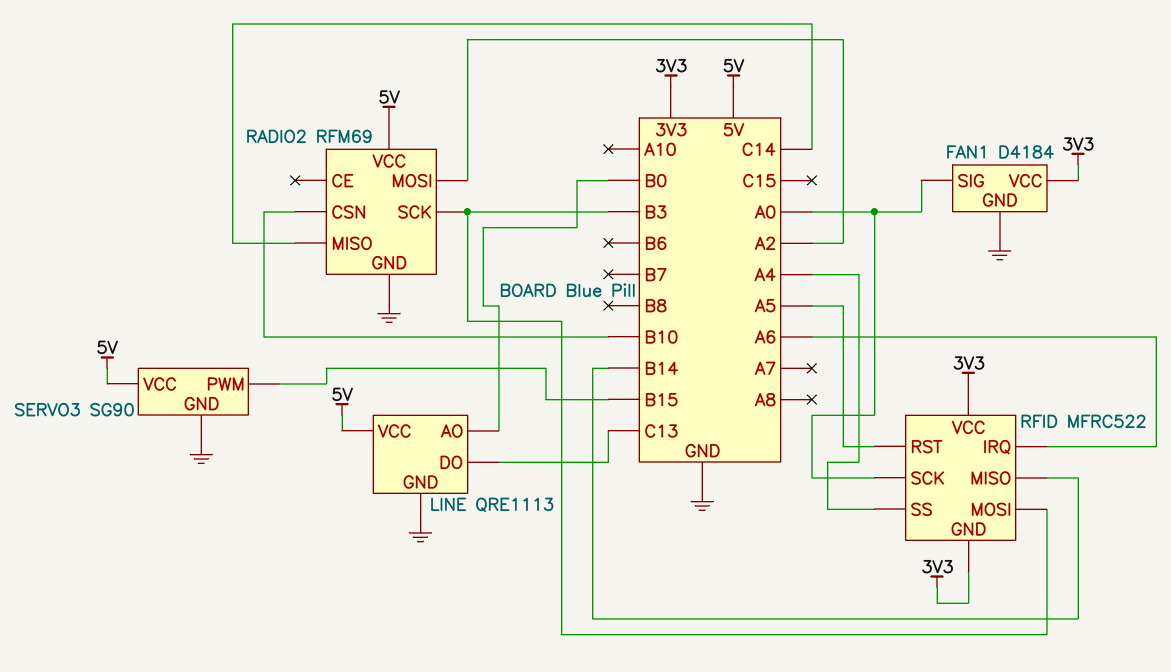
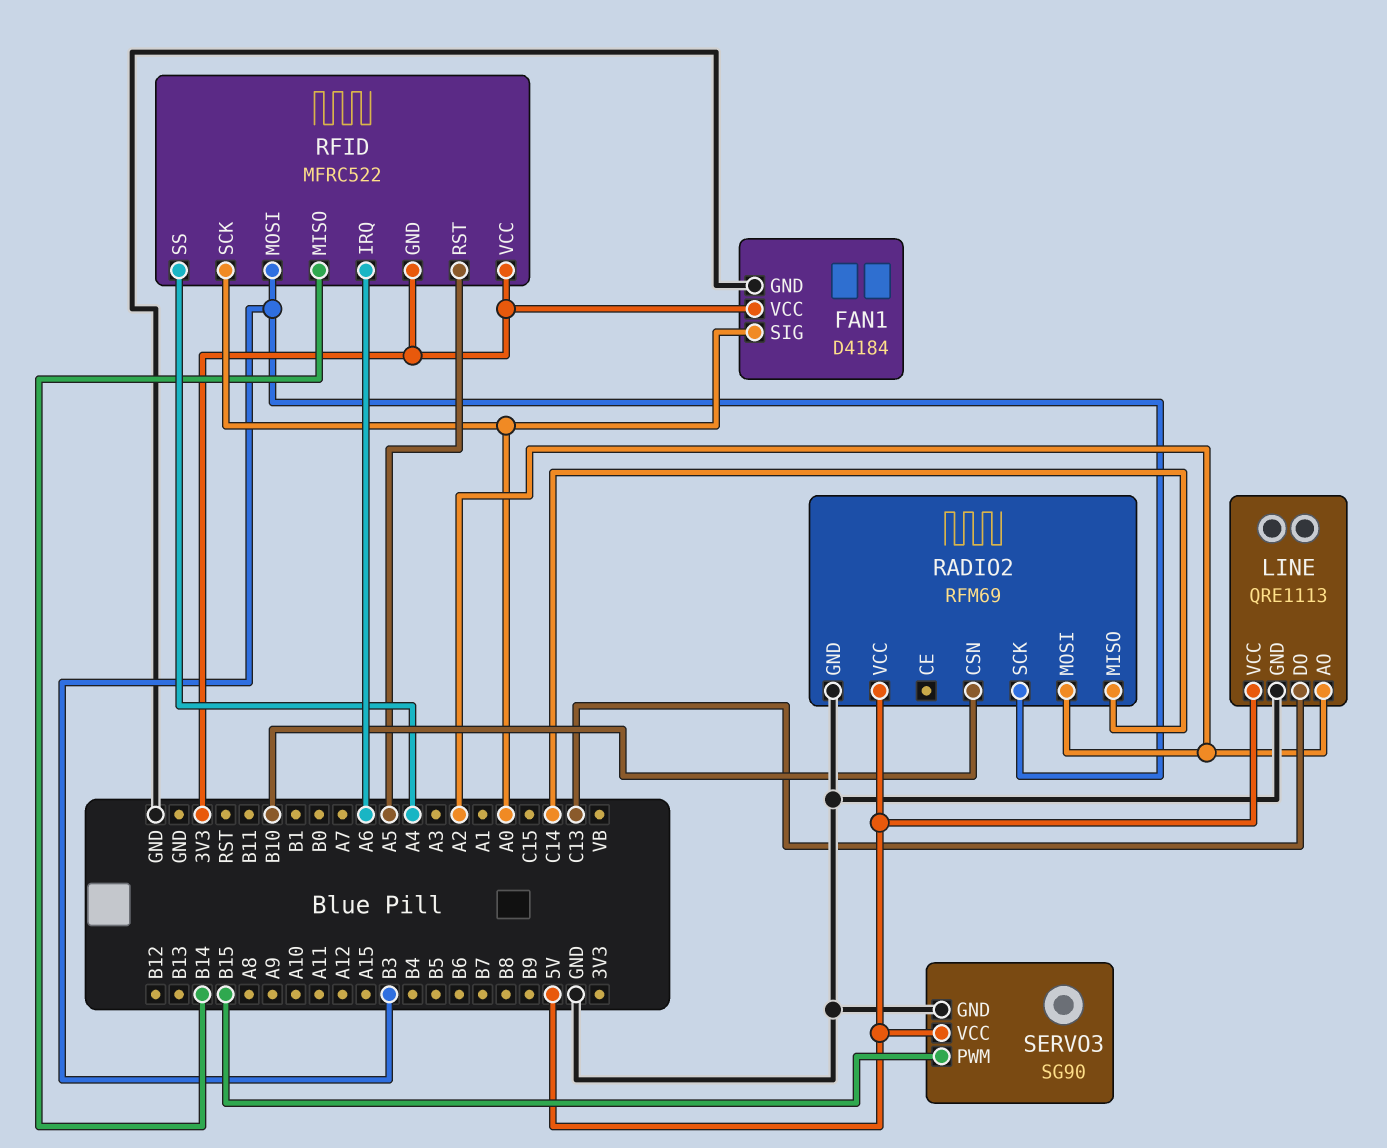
LINE pin AO: B0 -> A2

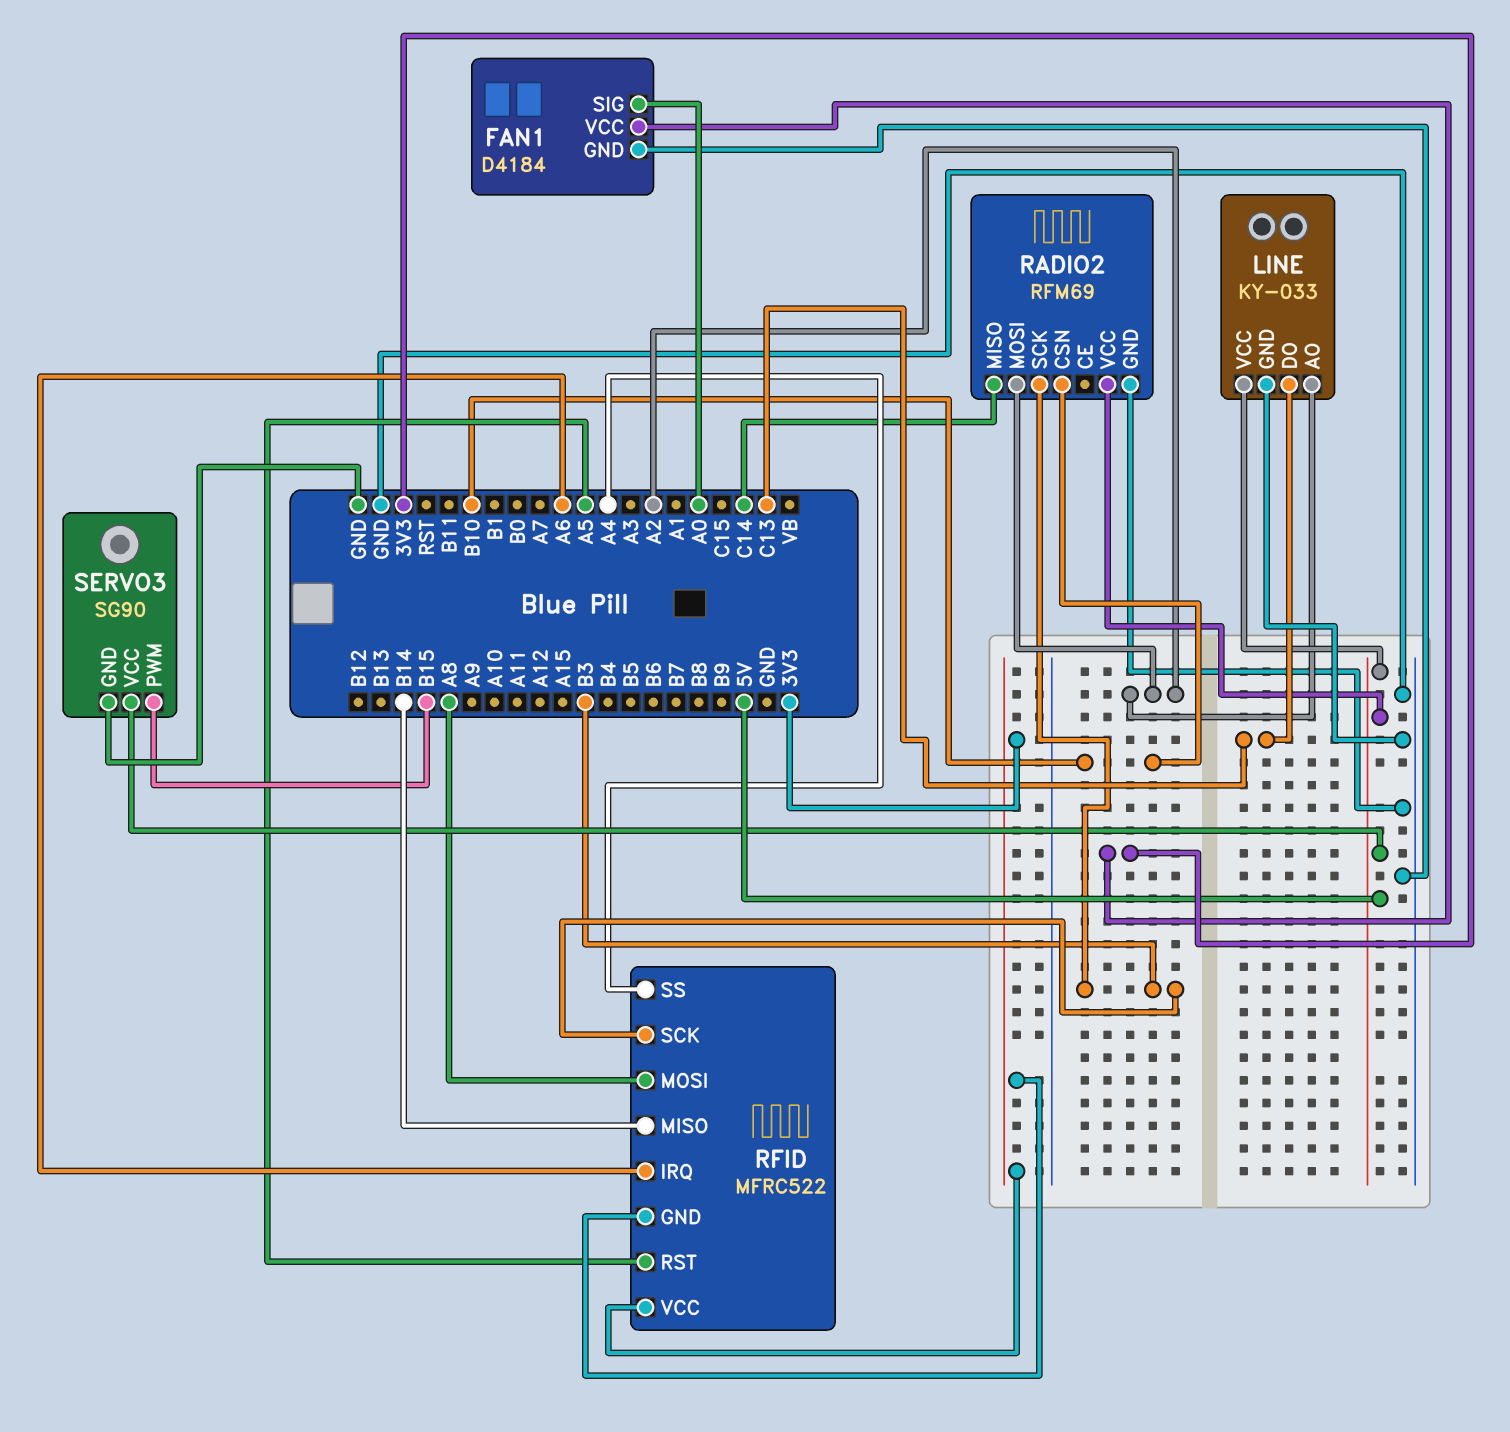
LINE: QRE1113 -> KY-033
RFID pin MOSI: B3 -> A8
RFID pin SCK: A0 -> B3

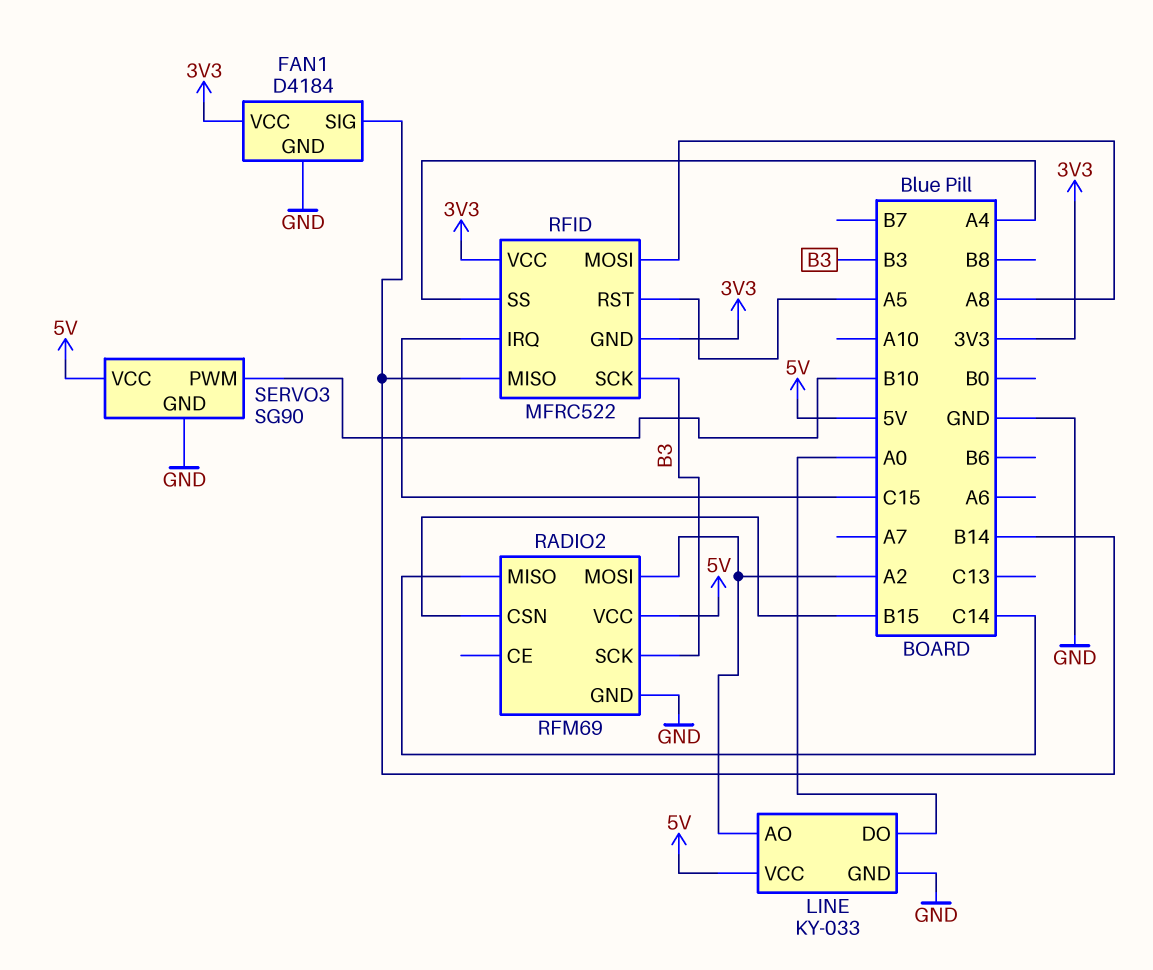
FAN1 pin SIG: A0 -> B14
LINE pin DO: C13 -> A0
RADIO2 pin CSN: B10 -> B15
RFID pin IRQ: A6 -> C15
SERVO3 pin PWM: B15 -> B10

